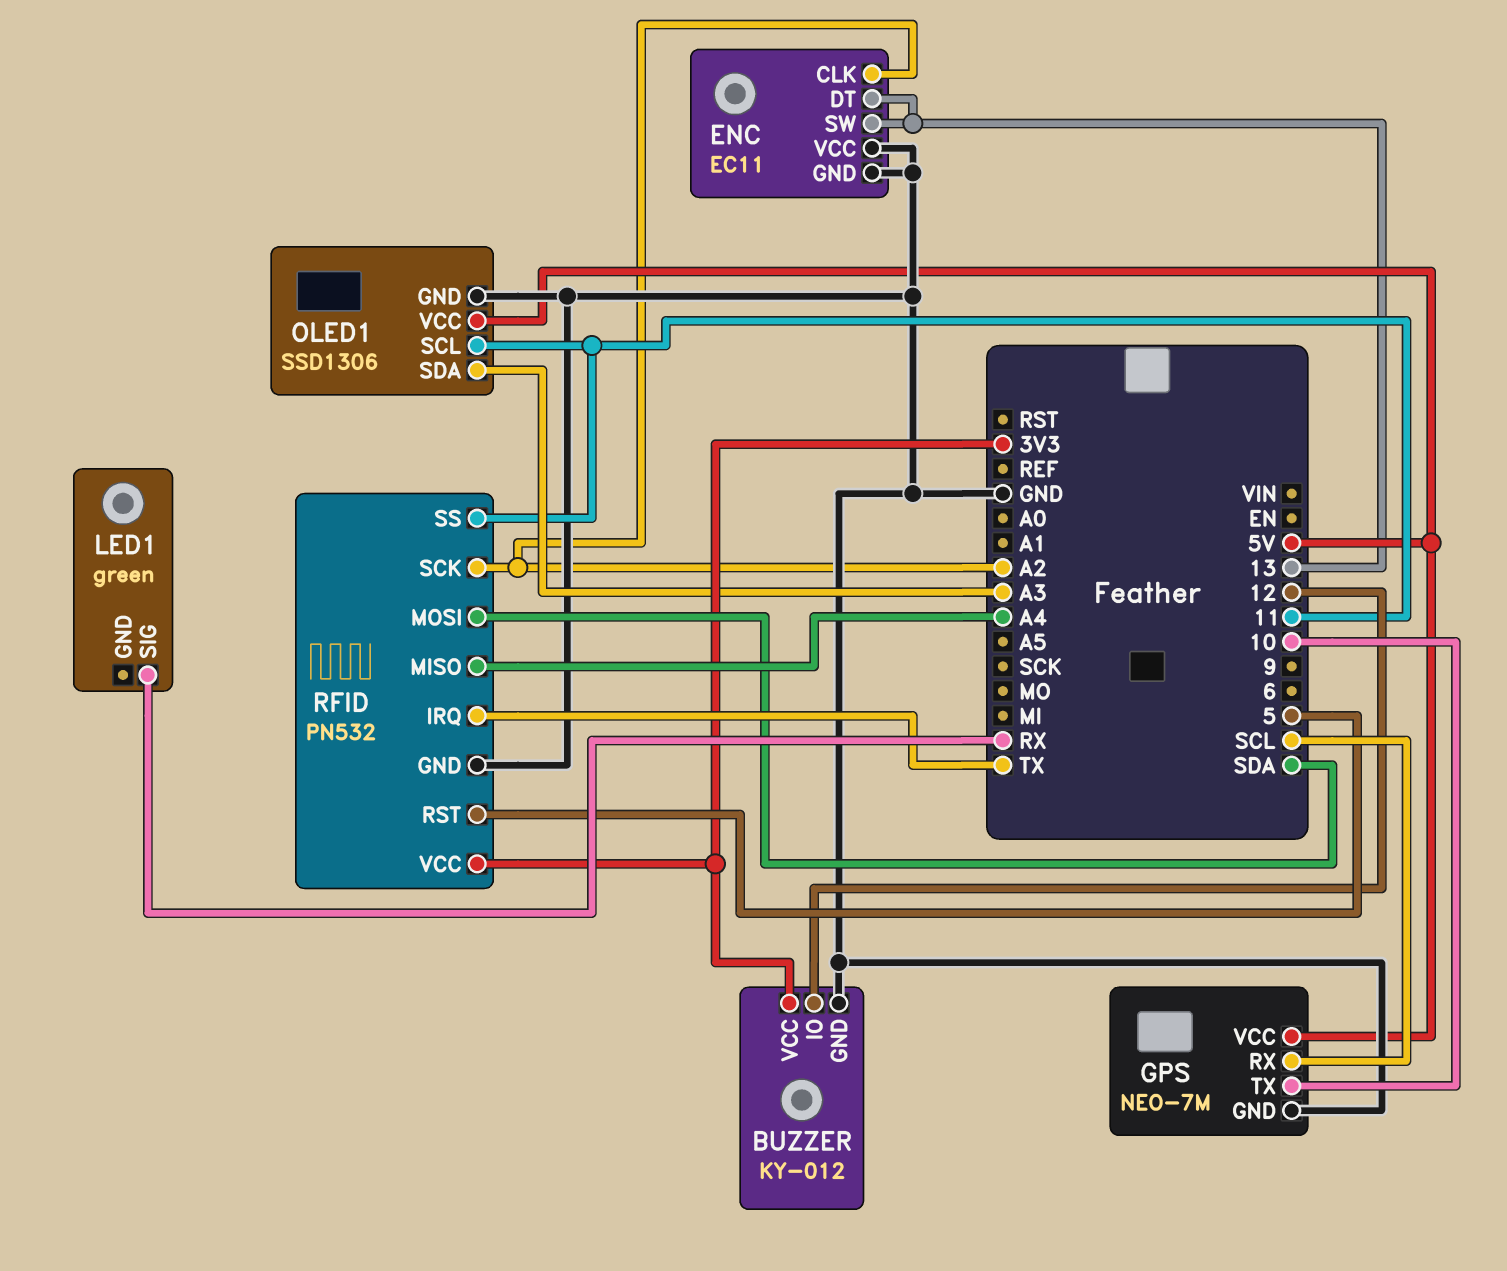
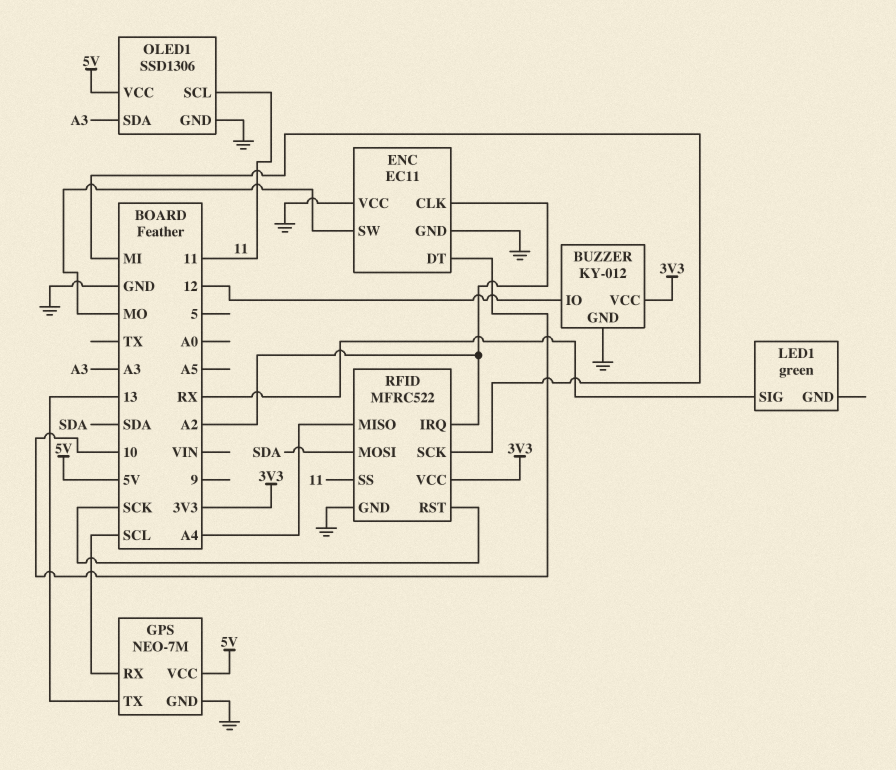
ENC pin DT: 13 -> 10
ENC pin SW: 13 -> MO
GPS pin TX: 10 -> 13
RFID: PN532 -> MFRC522
RFID pin IRQ: TX -> A2
RFID pin RST: 5 -> SCK
RFID pin SCK: A2 -> MI

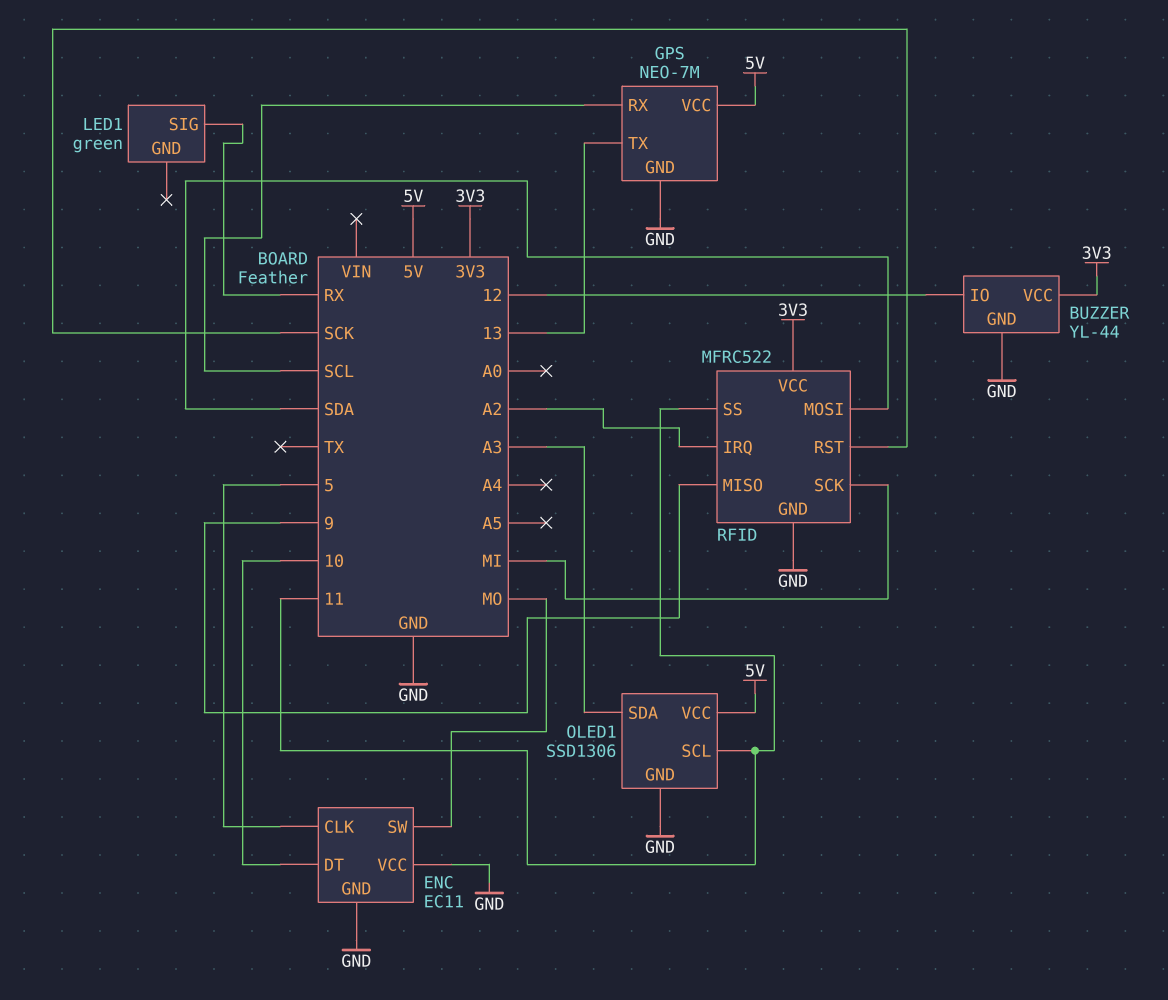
BUZZER: KY-012 -> YL-44
ENC pin CLK: A2 -> 5
RFID pin MISO: A4 -> 9

